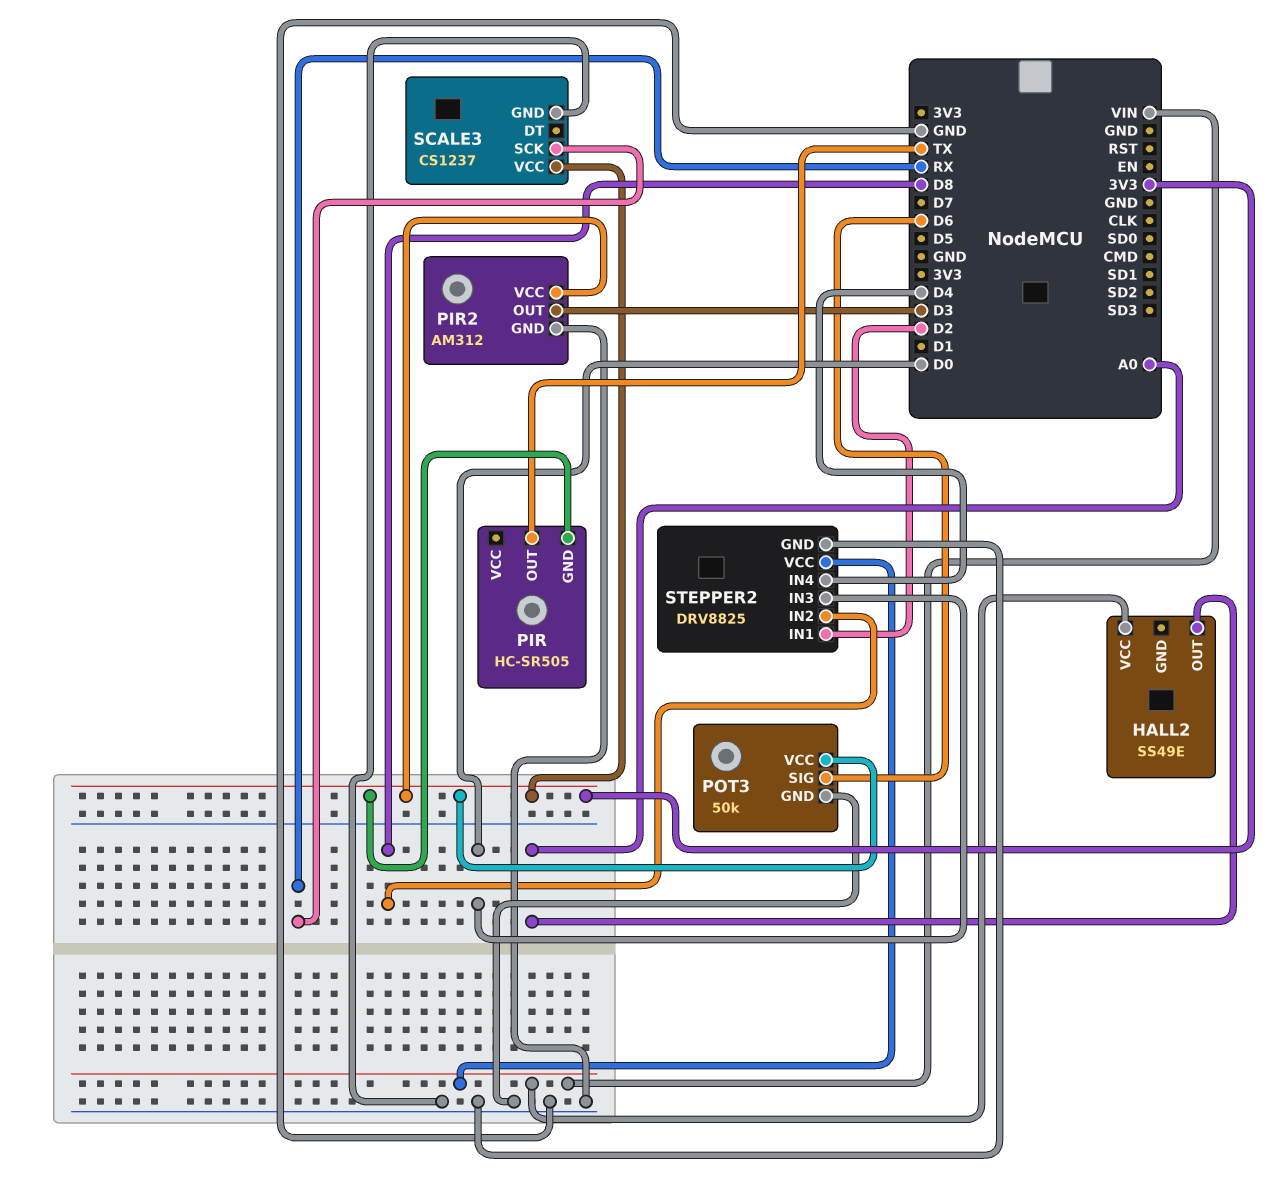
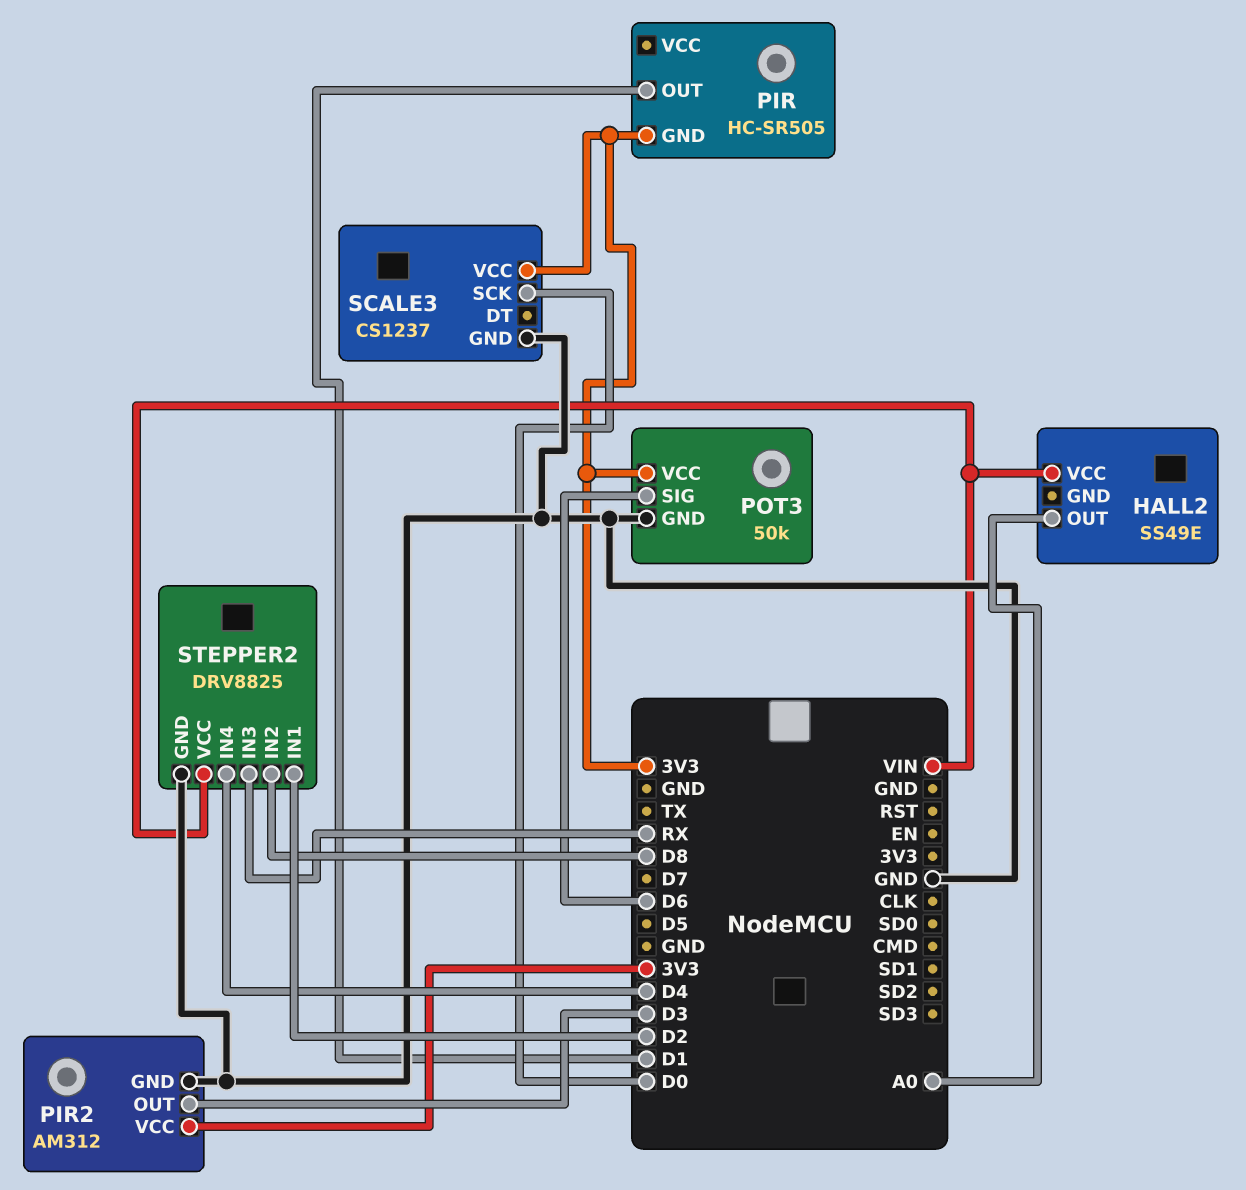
PIR pin OUT: TX -> D1
SCALE3 pin SCK: RX -> D0
STEPPER2 pin IN3: D0 -> RX

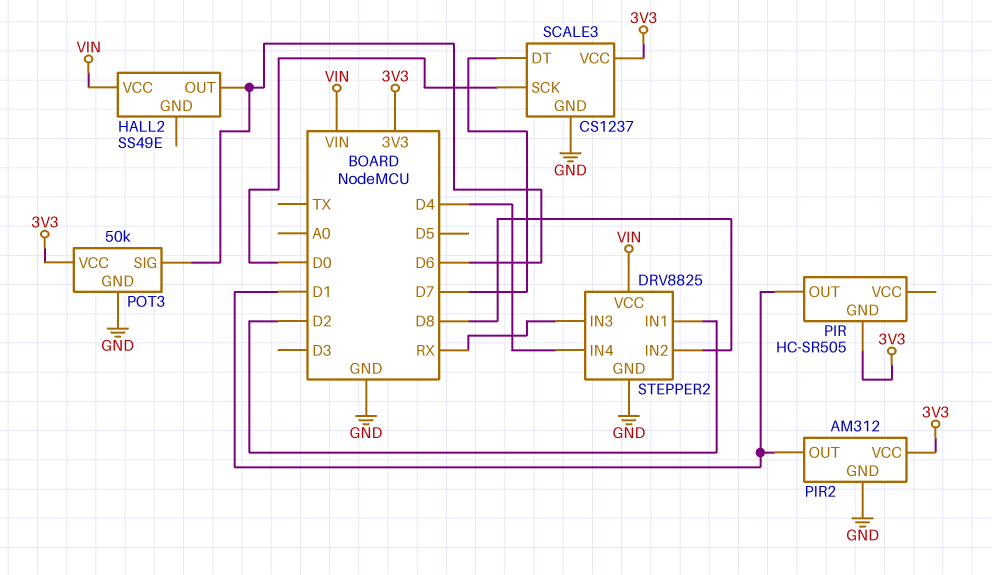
HALL2 pin OUT: A0 -> D6
PIR2 pin OUT: D3 -> D1
SCALE3 pin DT: none -> D7

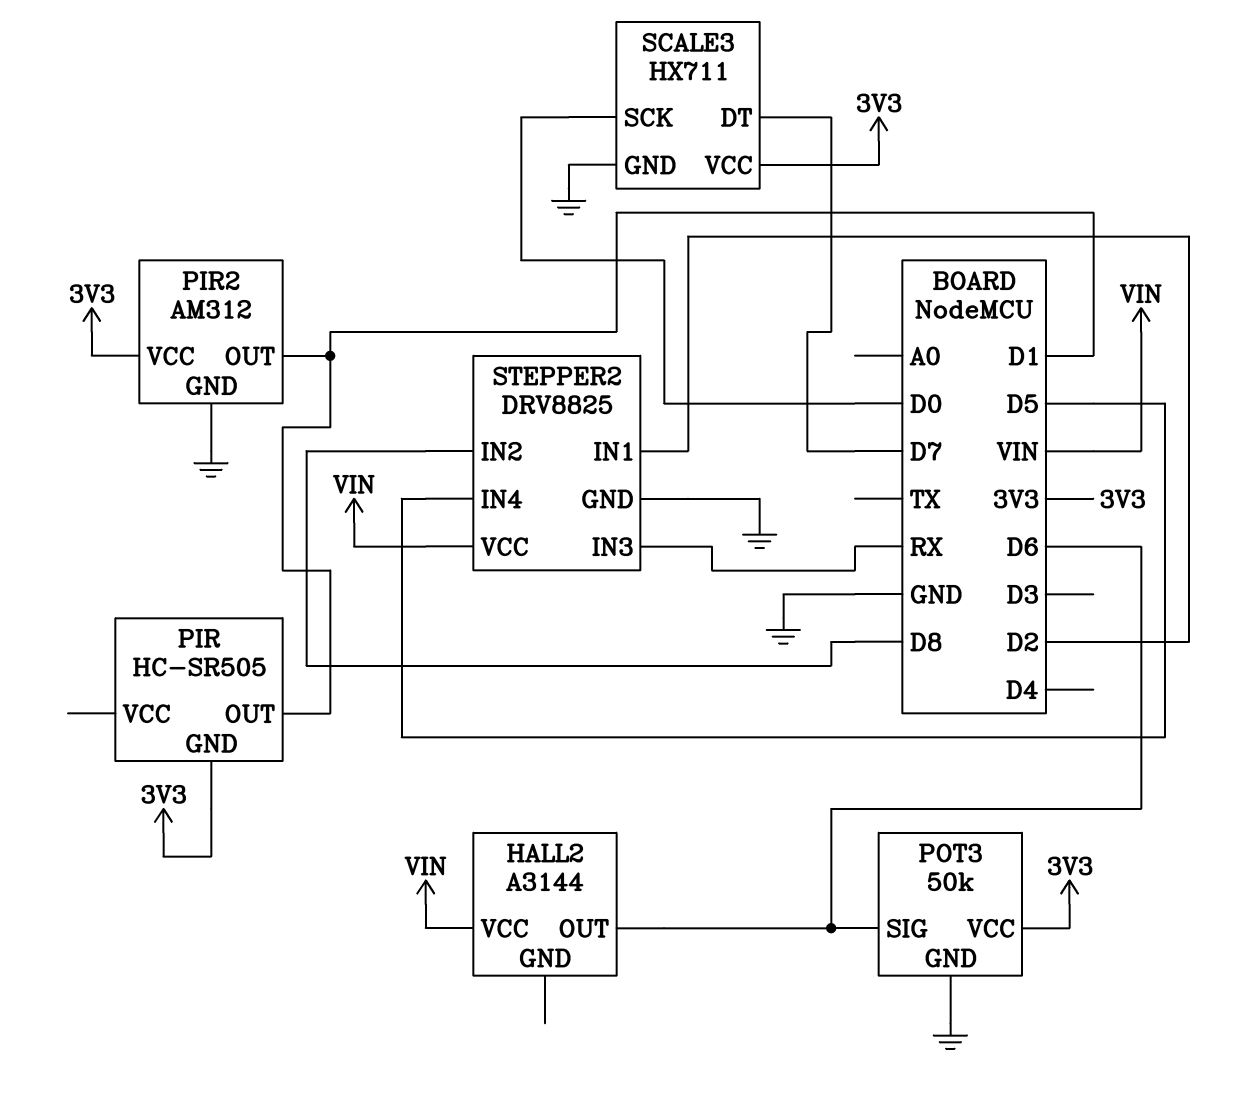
HALL2: SS49E -> A3144
SCALE3: CS1237 -> HX711
STEPPER2 pin IN4: D4 -> D5

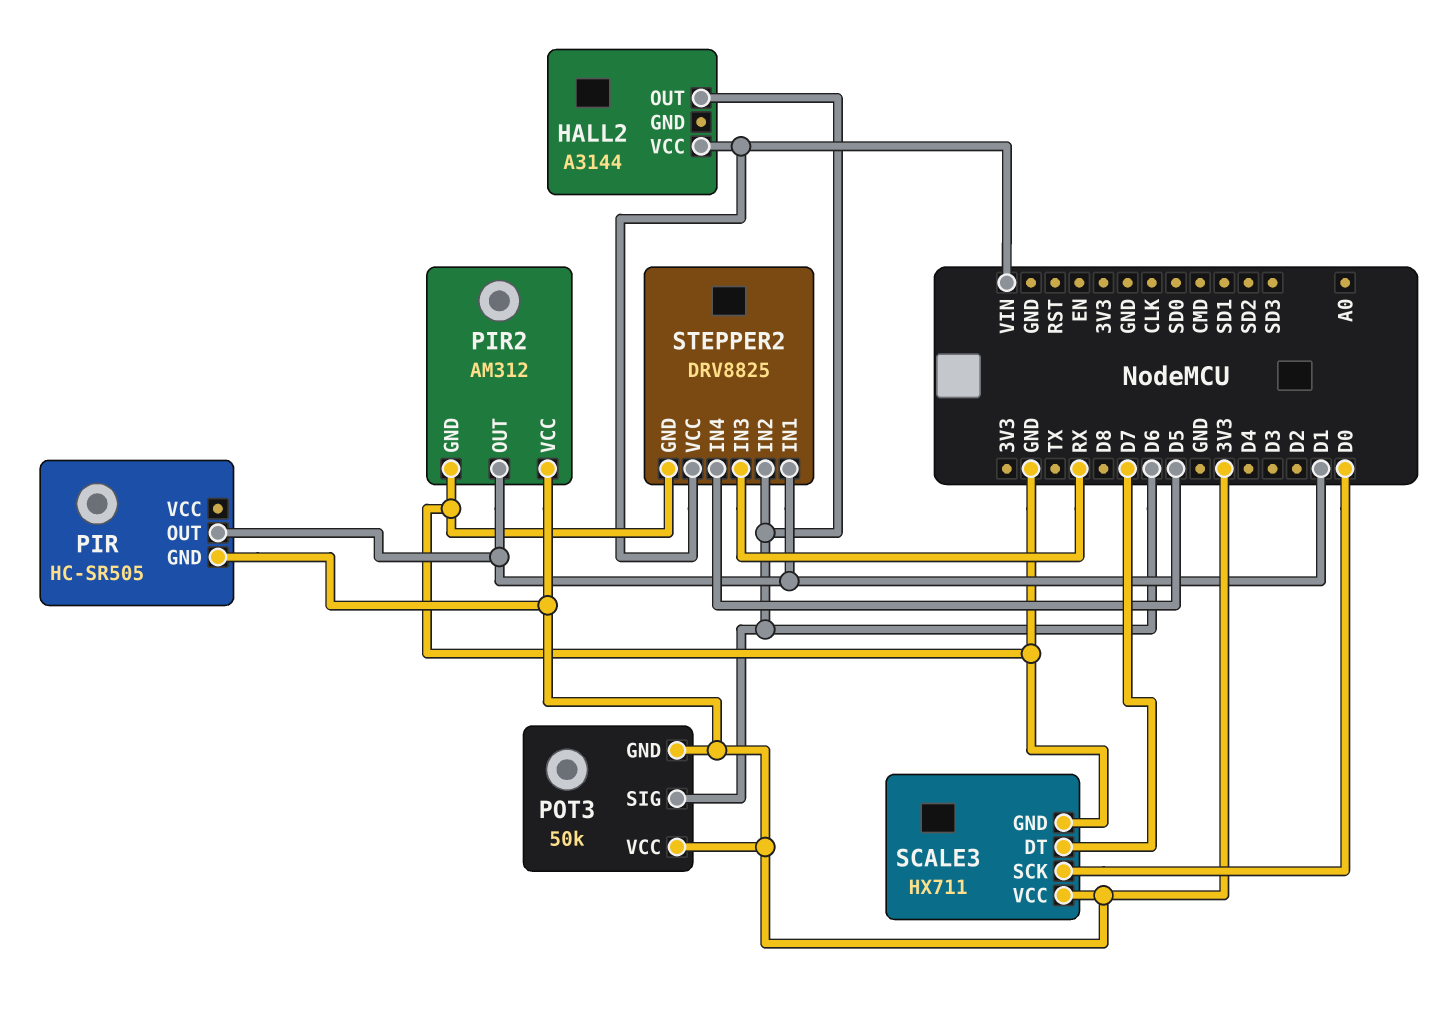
POT3 pin GND: GND -> 3V3
STEPPER2 pin IN1: D2 -> D1
STEPPER2 pin IN2: D8 -> D6

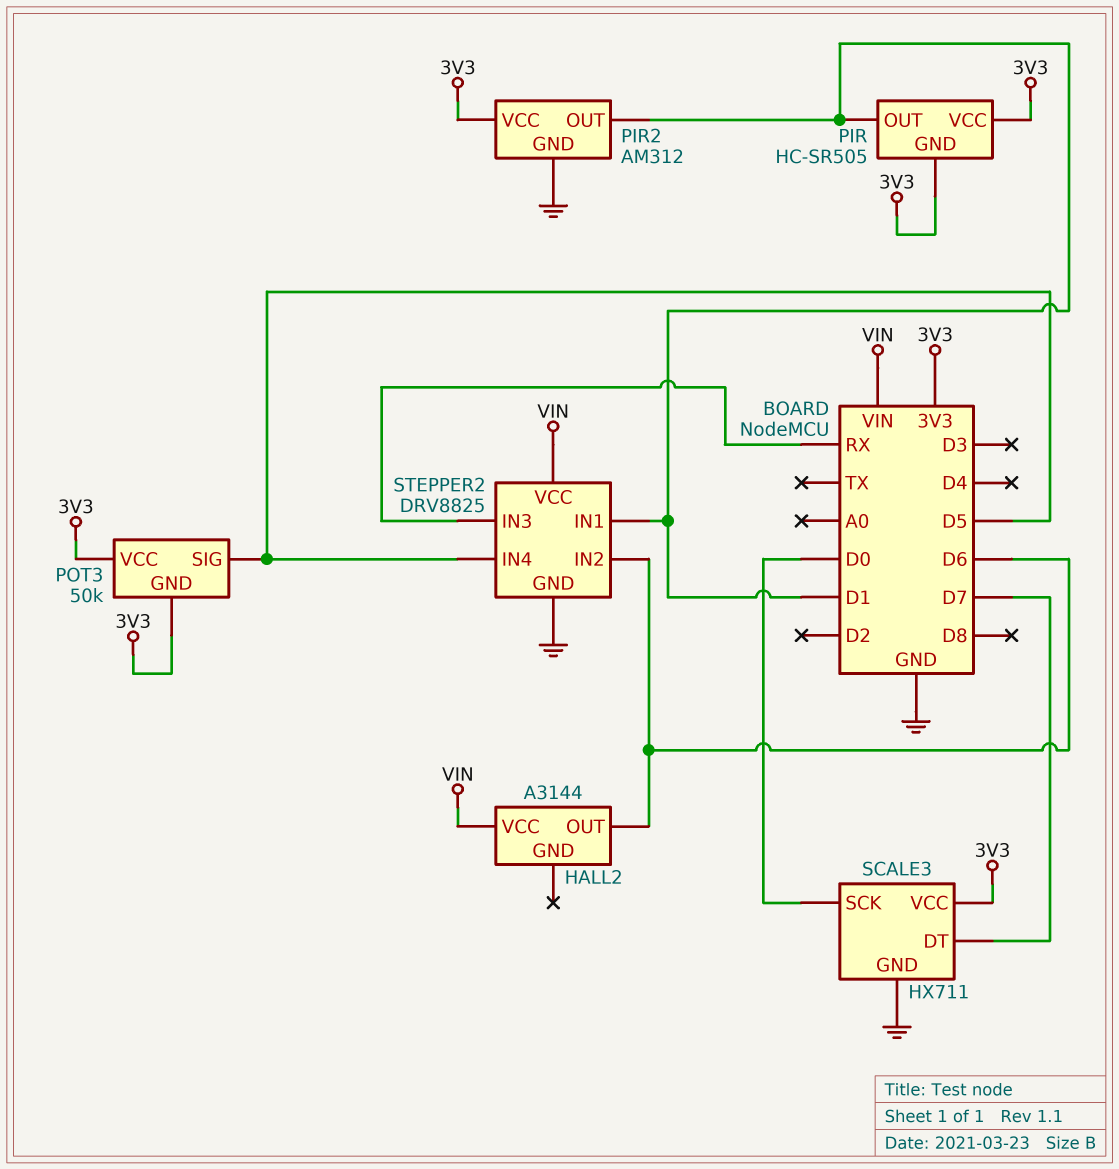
PIR pin VCC: none -> 3V3
POT3 pin SIG: D6 -> D5

